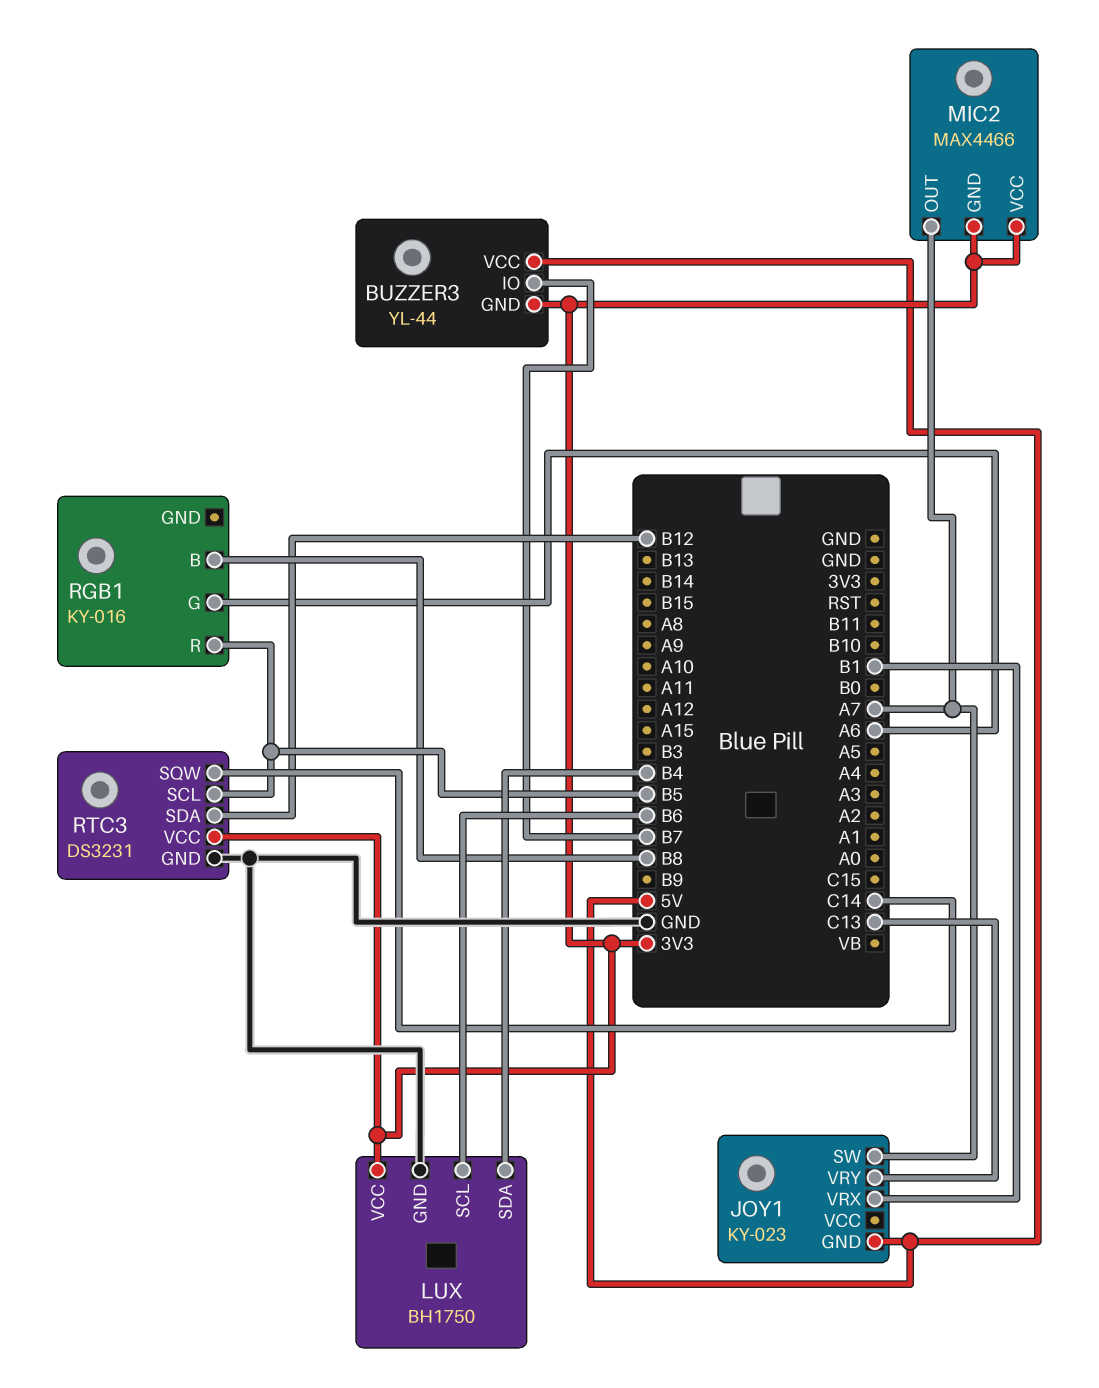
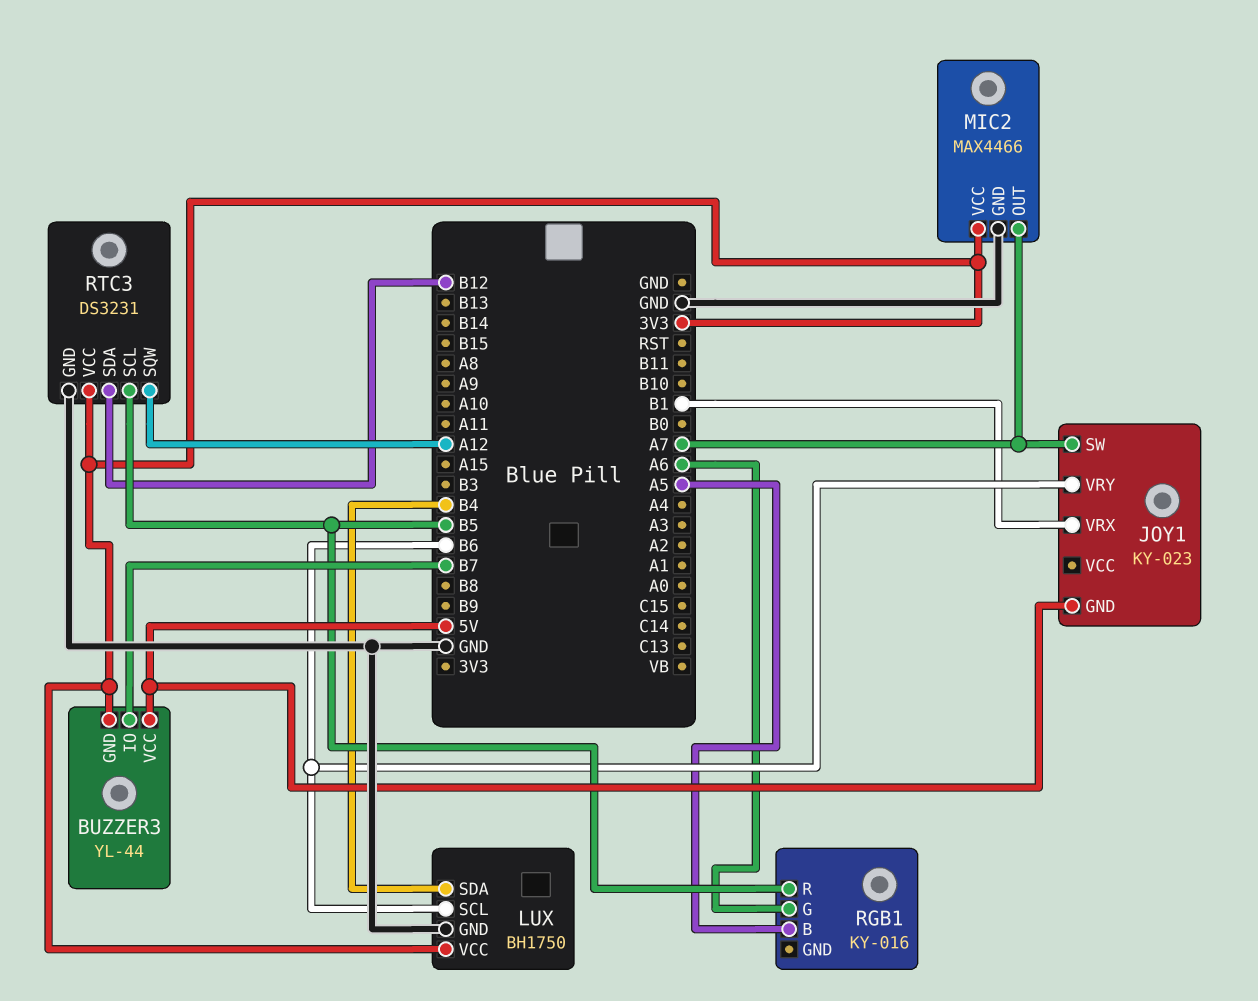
JOY1 pin VRY: C13 -> B6
MIC2 pin GND: 3V3 -> GND
RGB1 pin B: B8 -> A5
RTC3 pin SQW: C14 -> A12

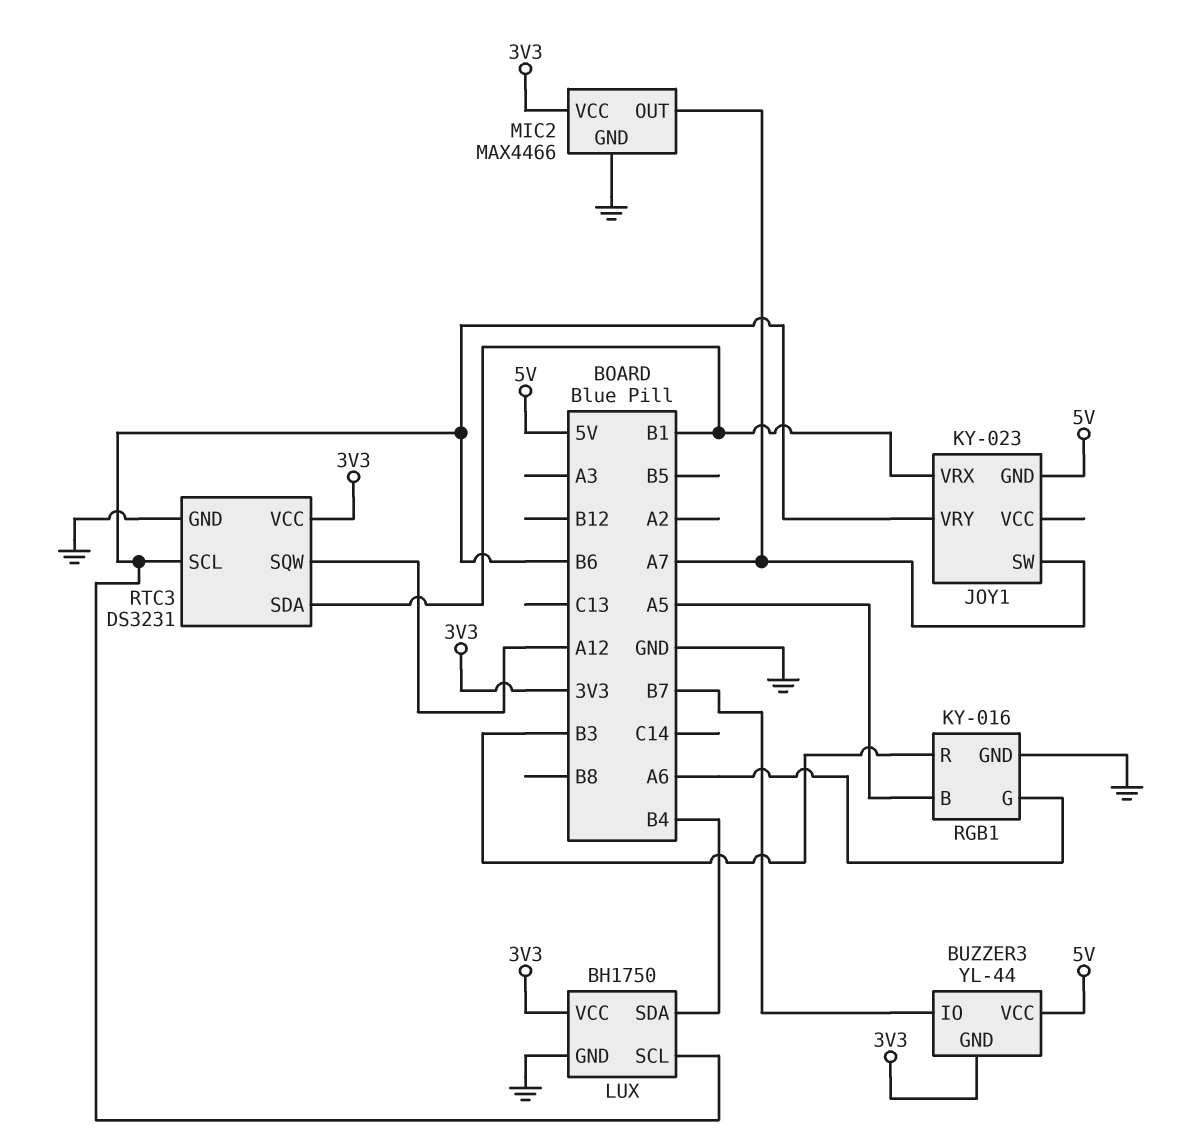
RGB1 pin GND: none -> GND
RGB1 pin R: B5 -> B3
RTC3 pin SCL: B5 -> B6
RTC3 pin SDA: B12 -> B1

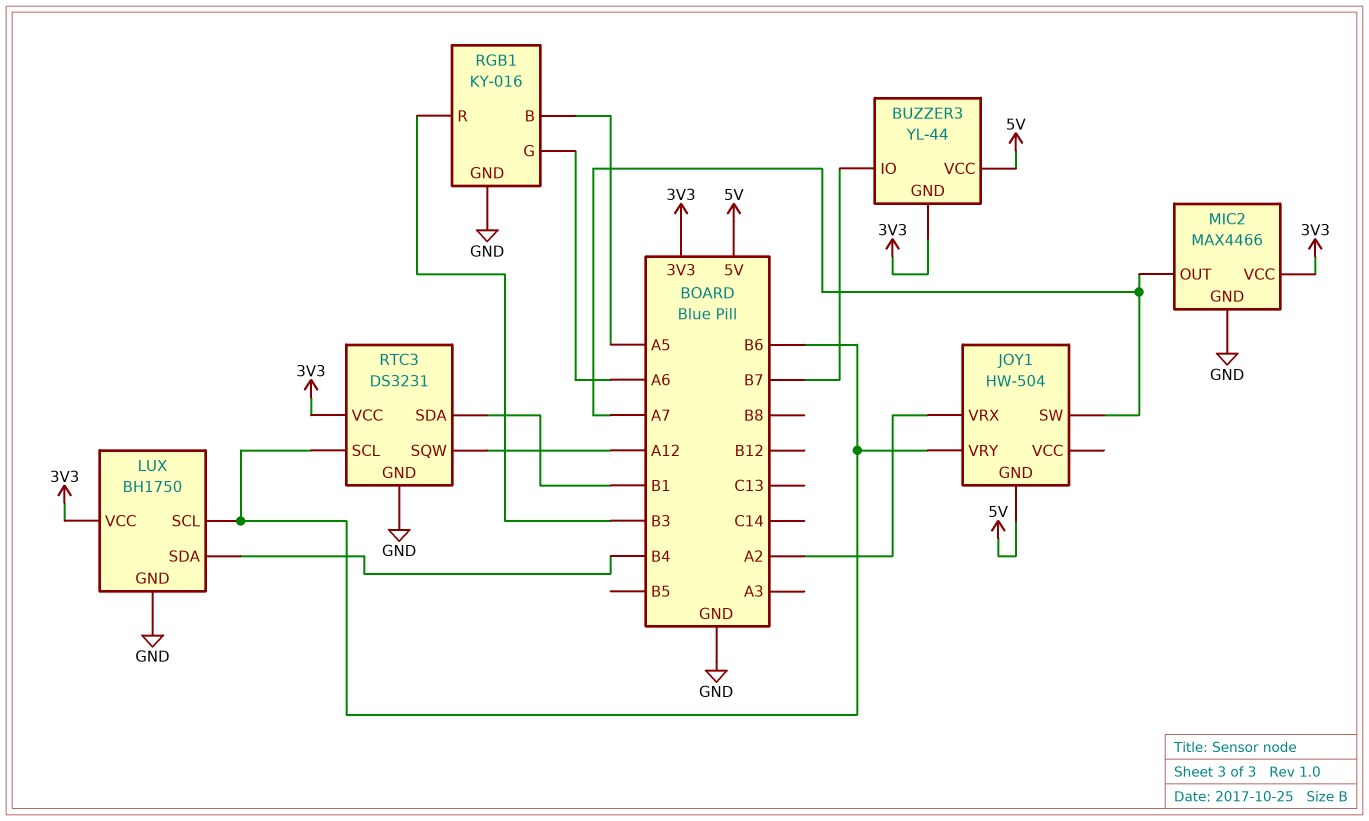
JOY1: KY-023 -> HW-504
JOY1 pin VRX: B1 -> A2

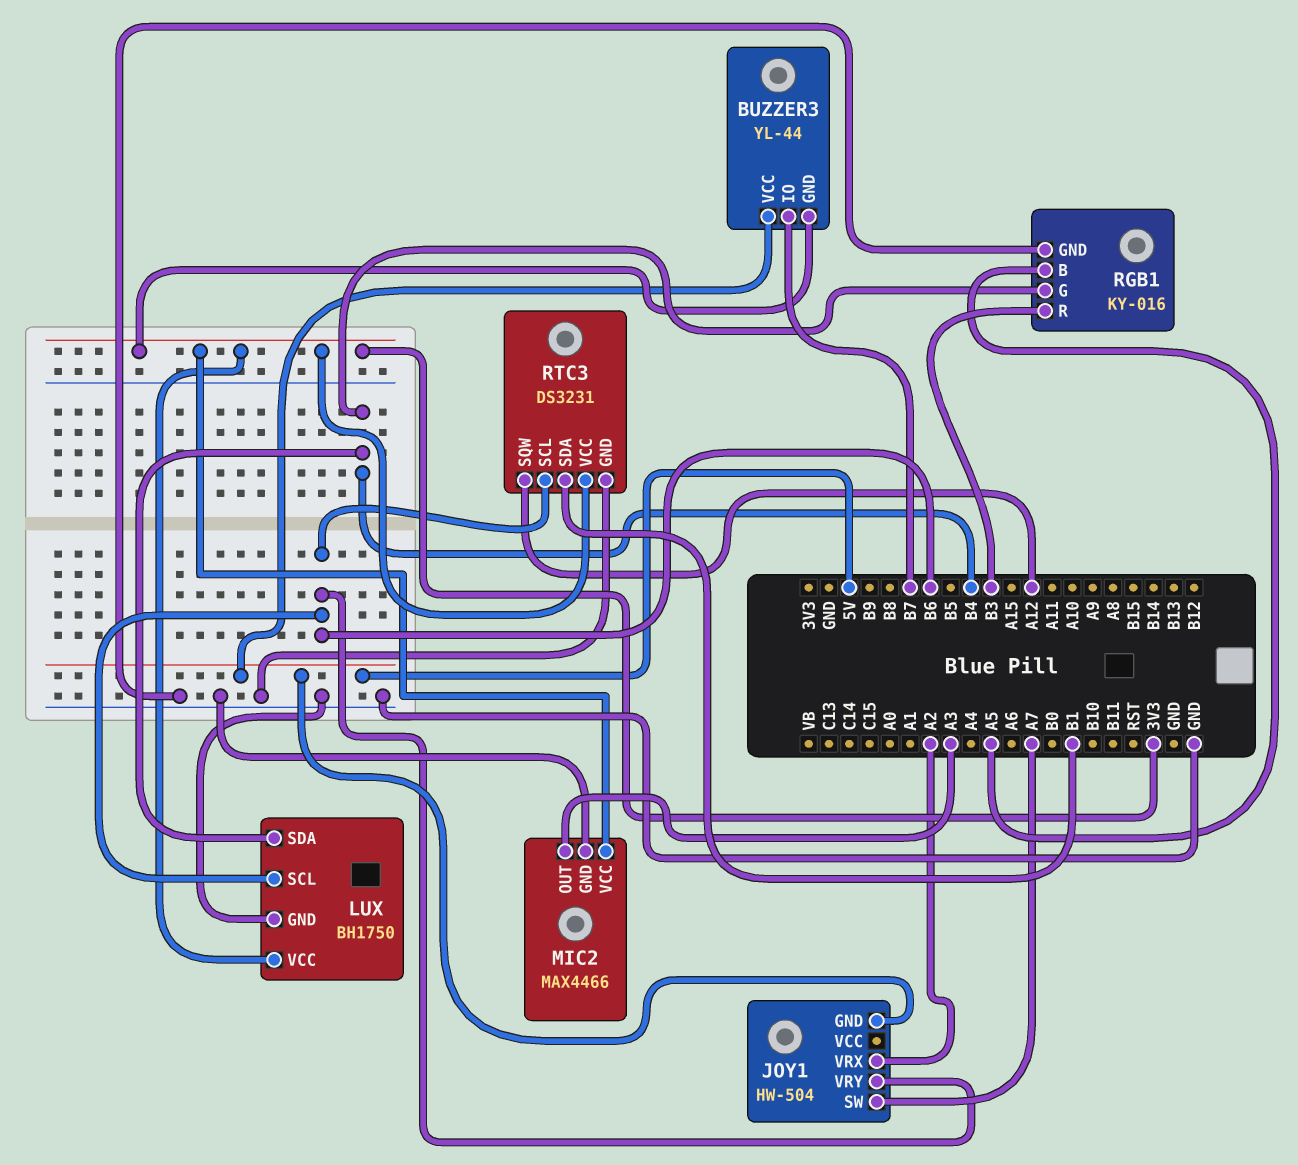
MIC2 pin OUT: A7 -> A3
RGB1 pin G: A6 -> B4

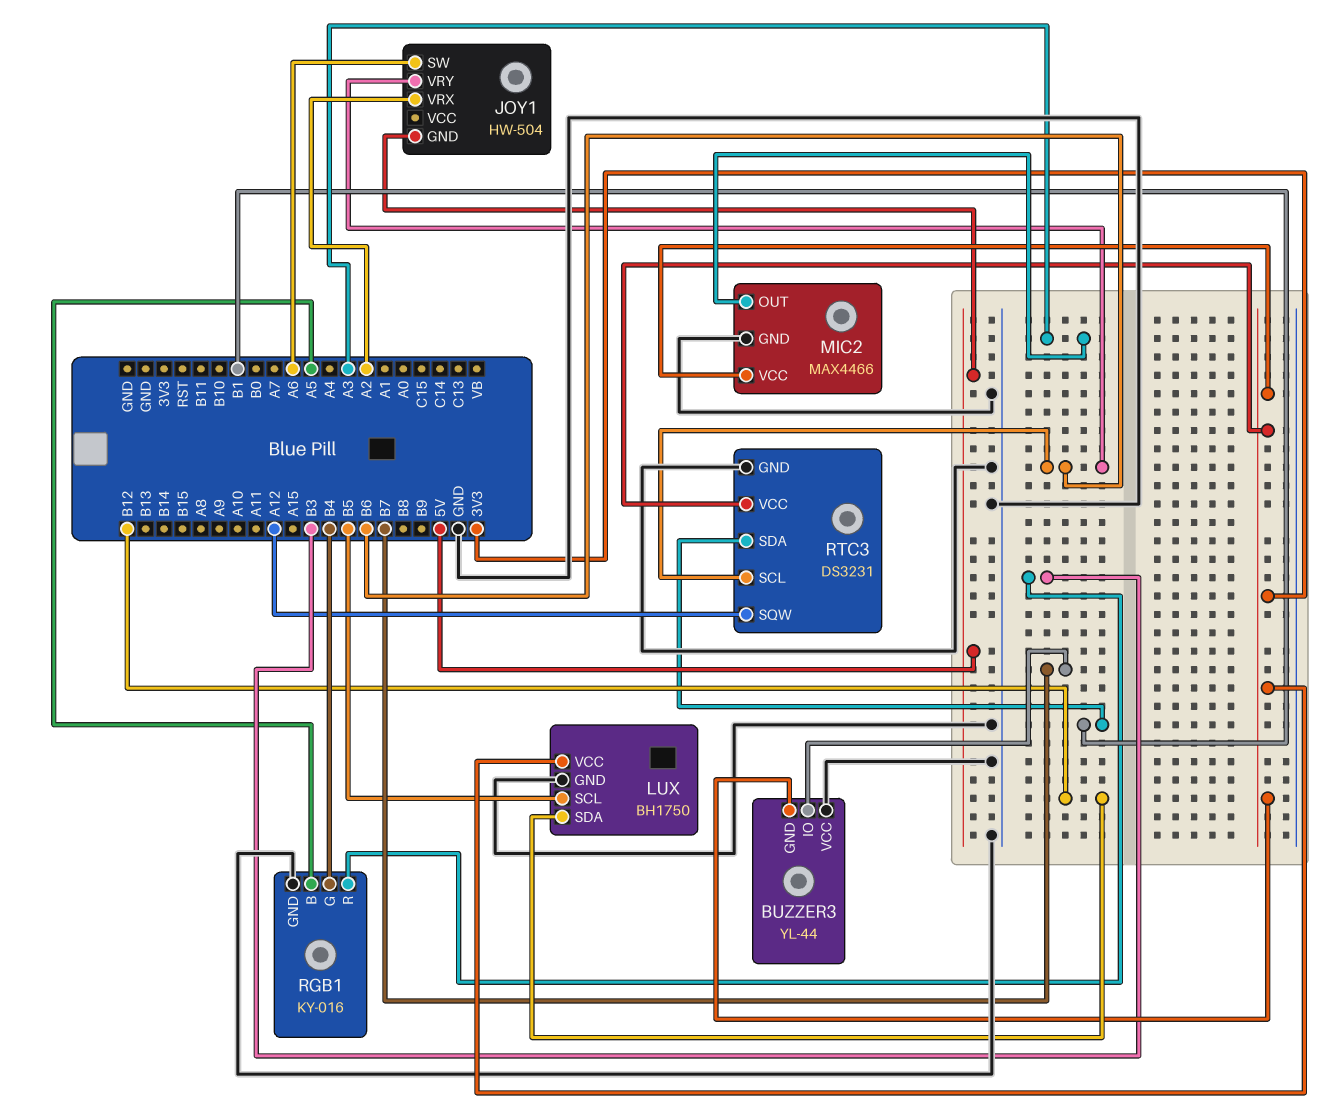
BUZZER3 pin VCC: 5V -> GND
JOY1 pin SW: A7 -> A6
LUX pin SCL: B6 -> B5
LUX pin SDA: B4 -> B12

